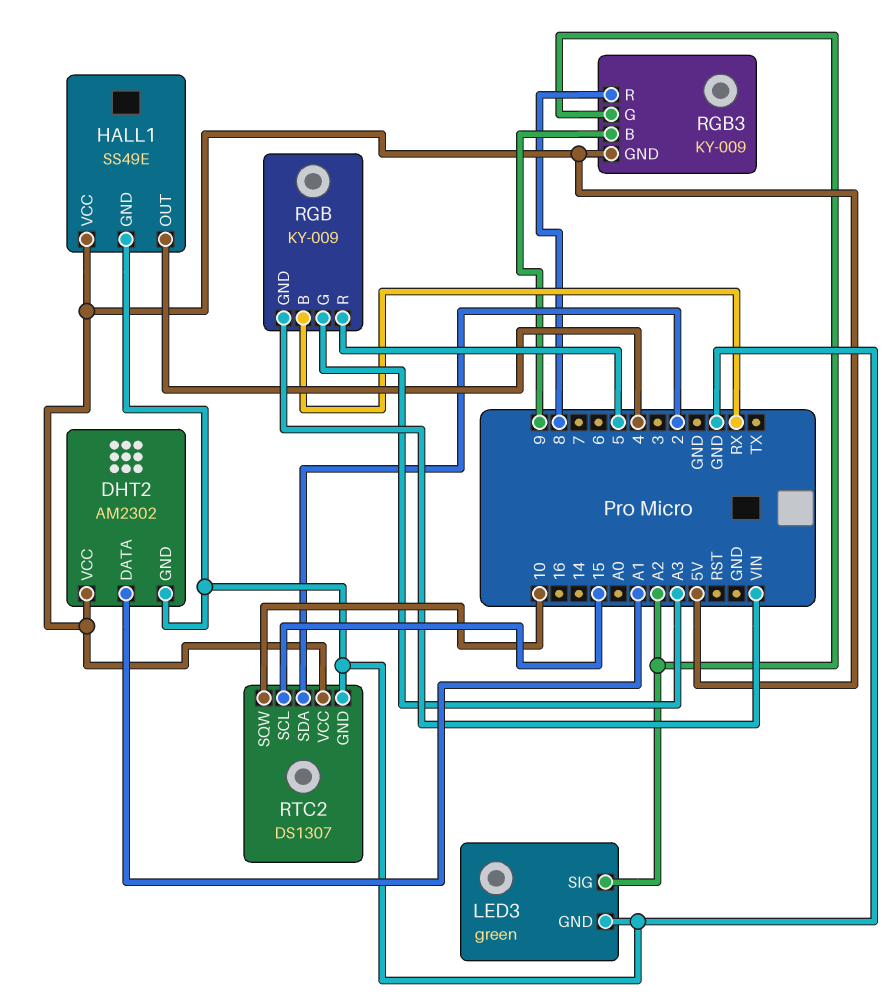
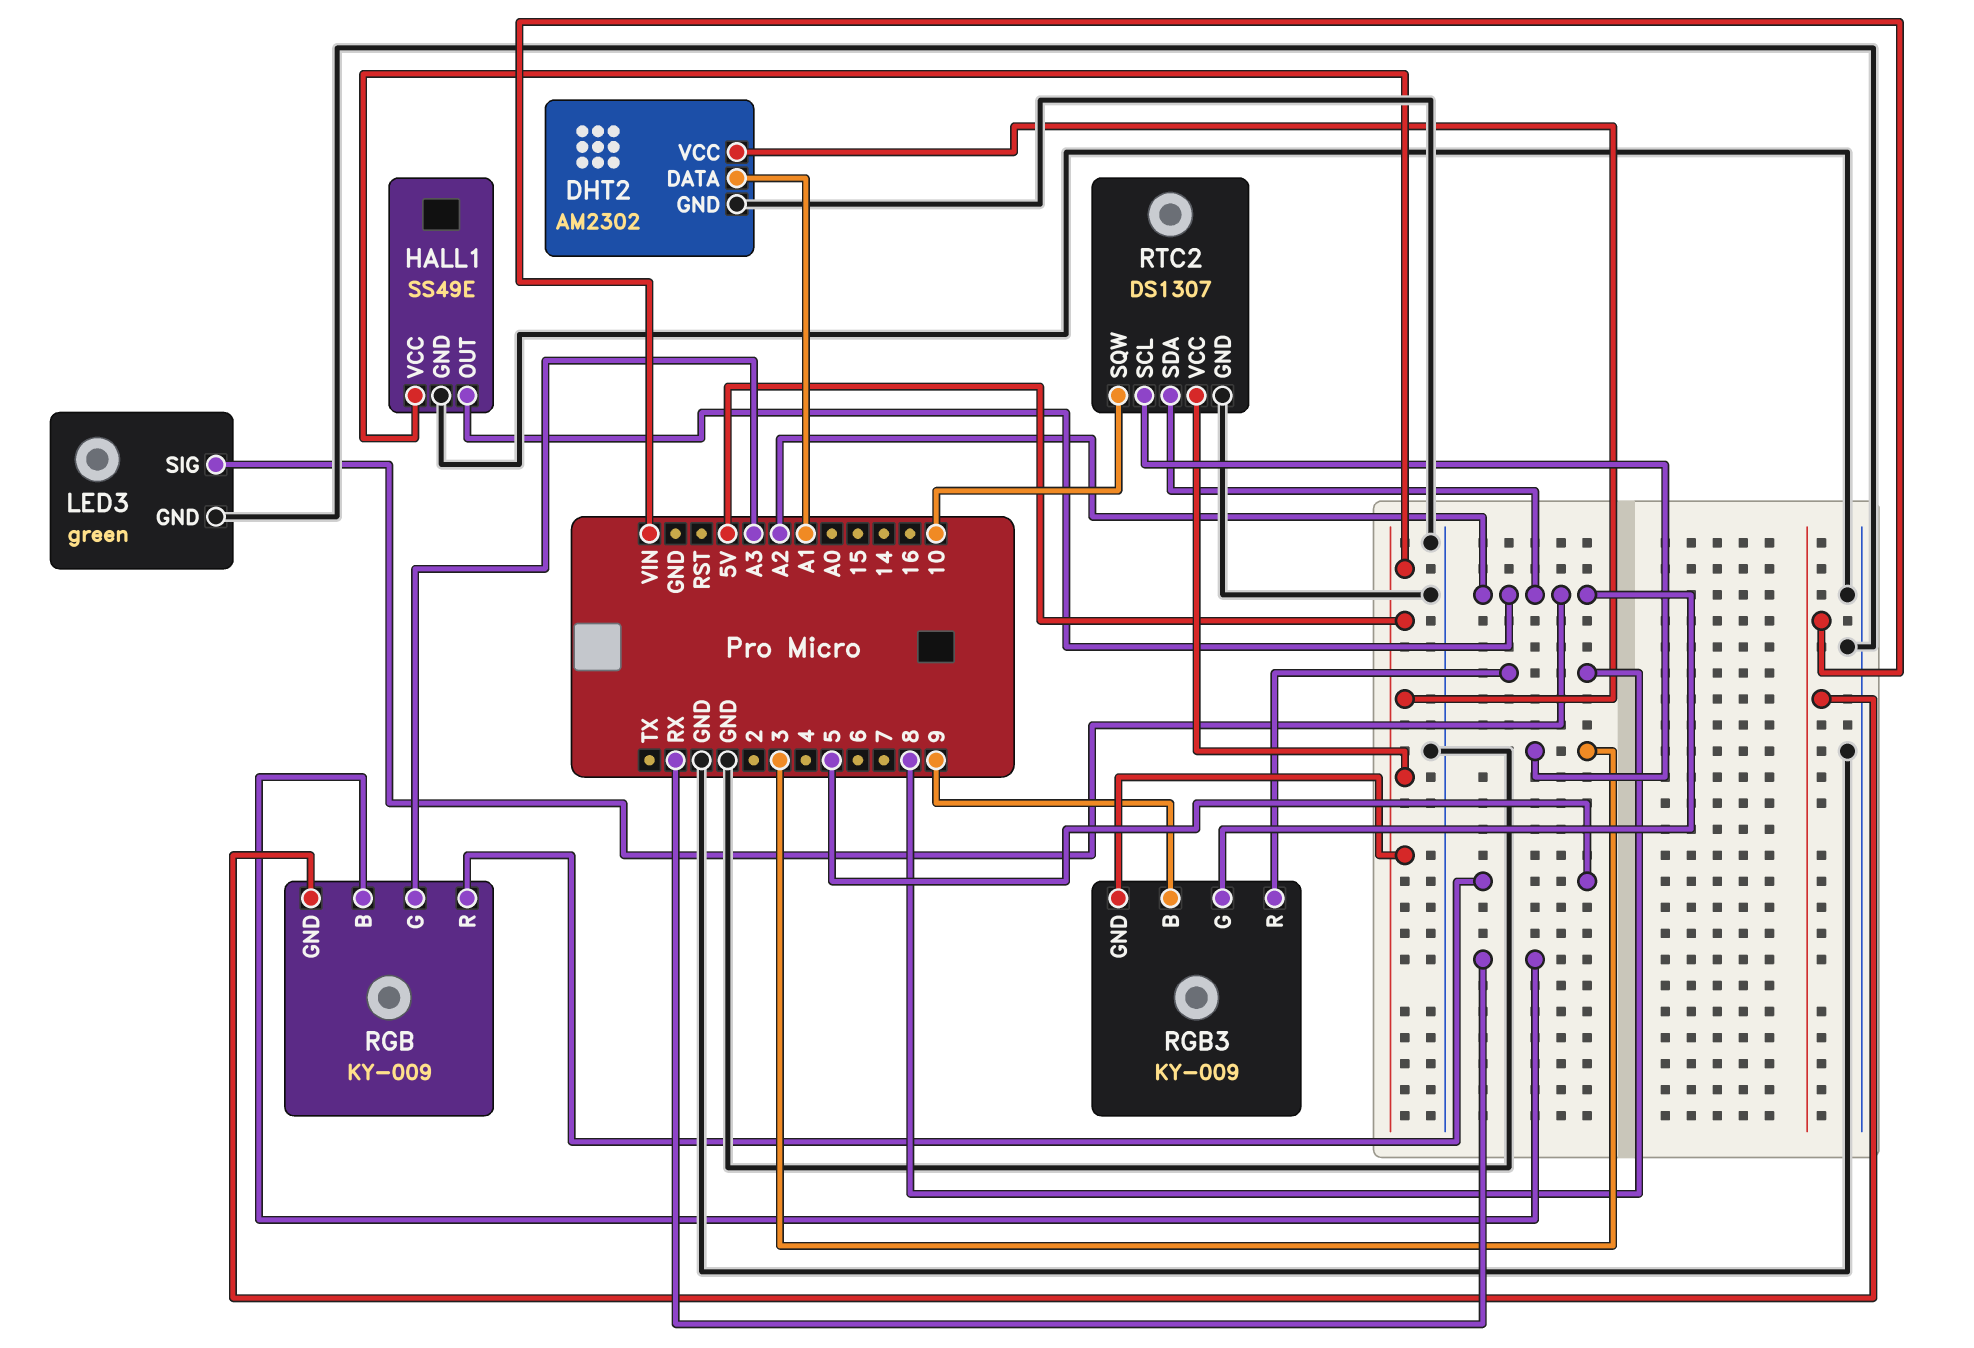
HALL1 pin OUT: 4 -> A2
RTC2 pin SCL: 15 -> 3
RTC2 pin SDA: 2 -> A2

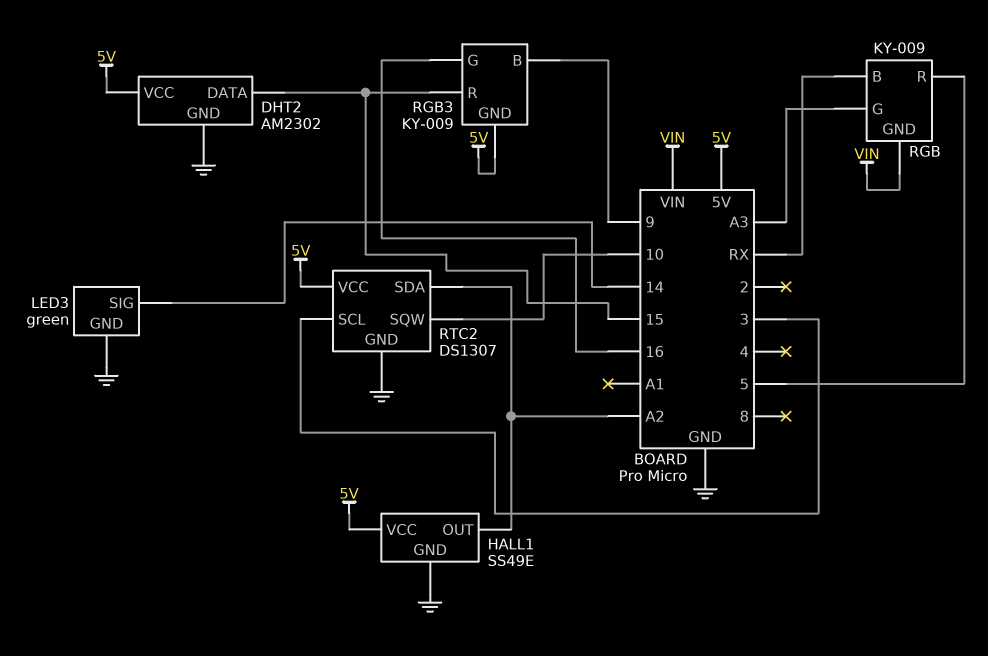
DHT2 pin DATA: A1 -> 15
LED3 pin SIG: A2 -> 14
RGB3 pin G: A2 -> 16
RGB3 pin R: 8 -> 15

